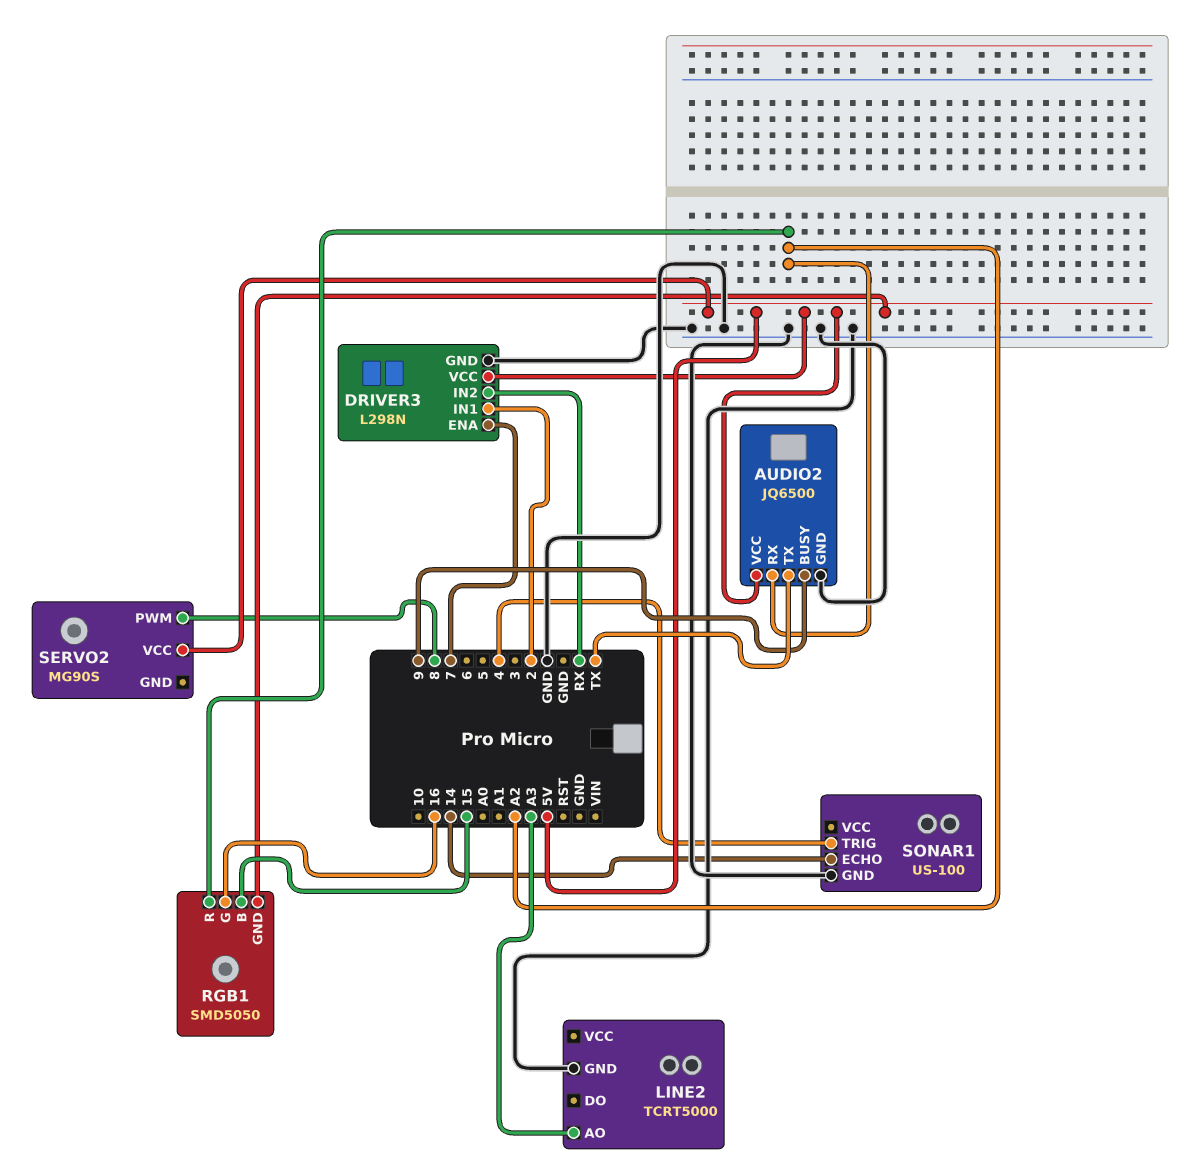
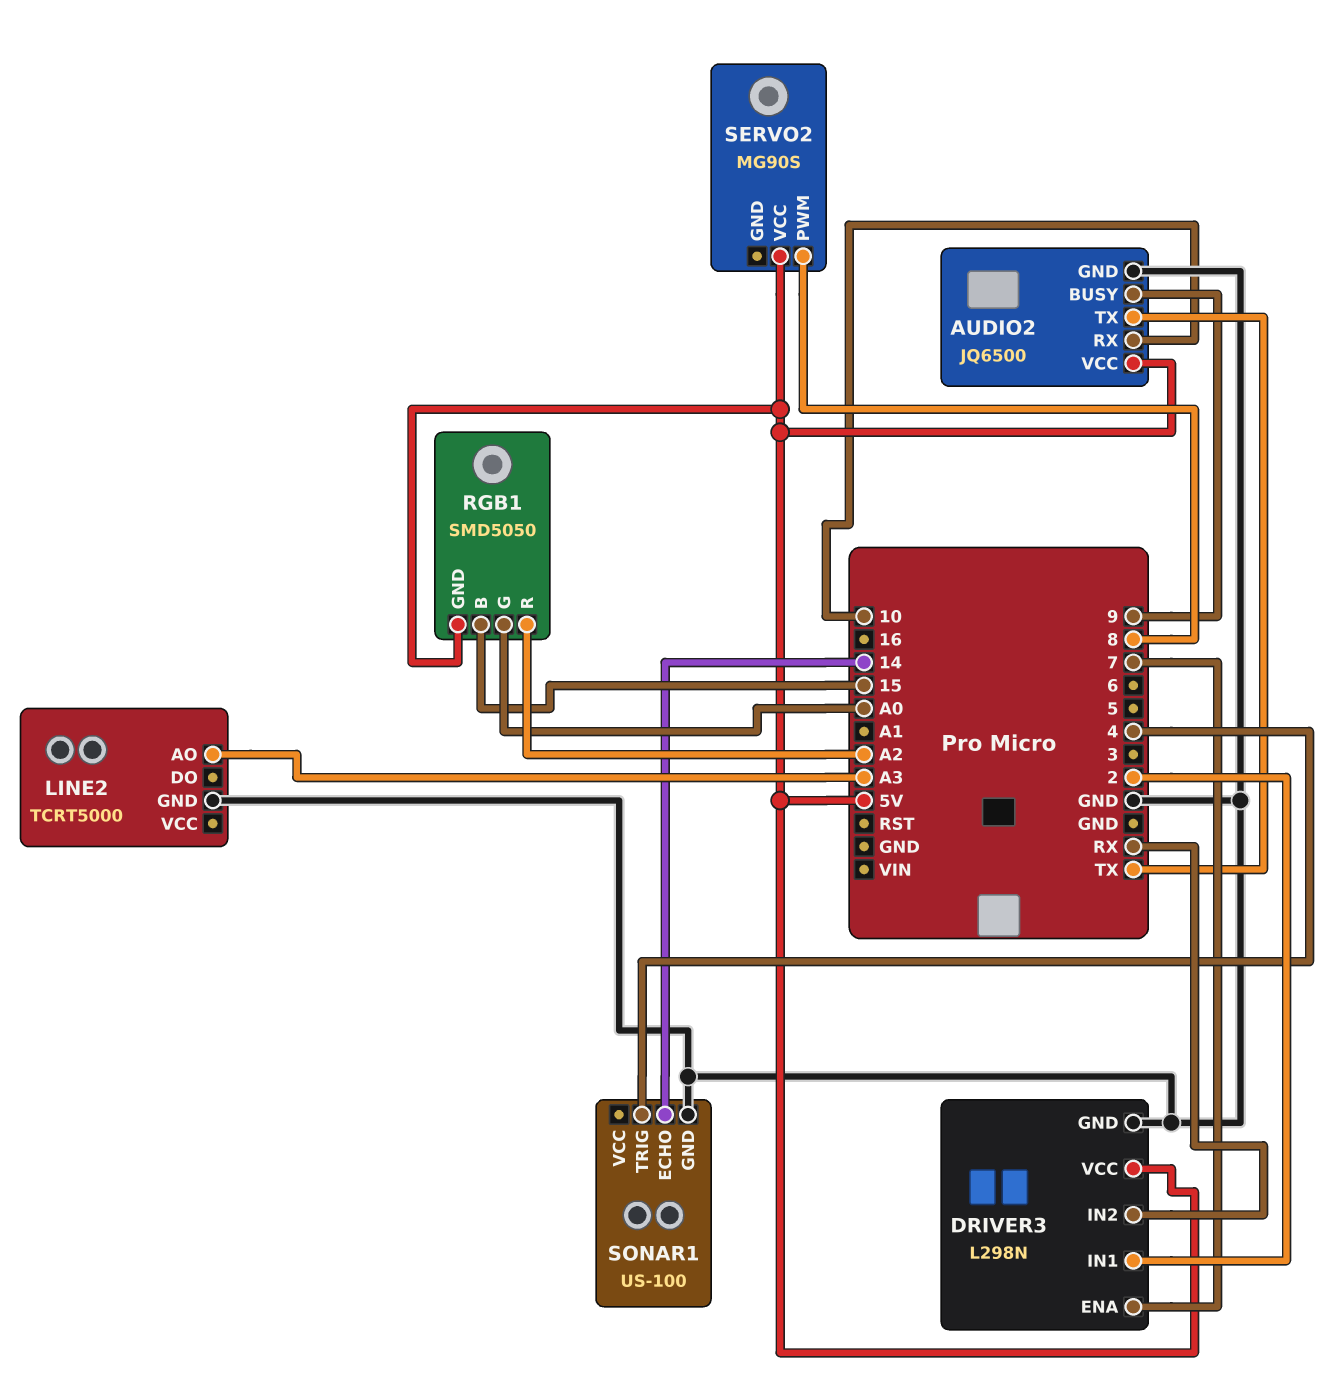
AUDIO2 pin RX: A2 -> 10
RGB1 pin G: 16 -> A0

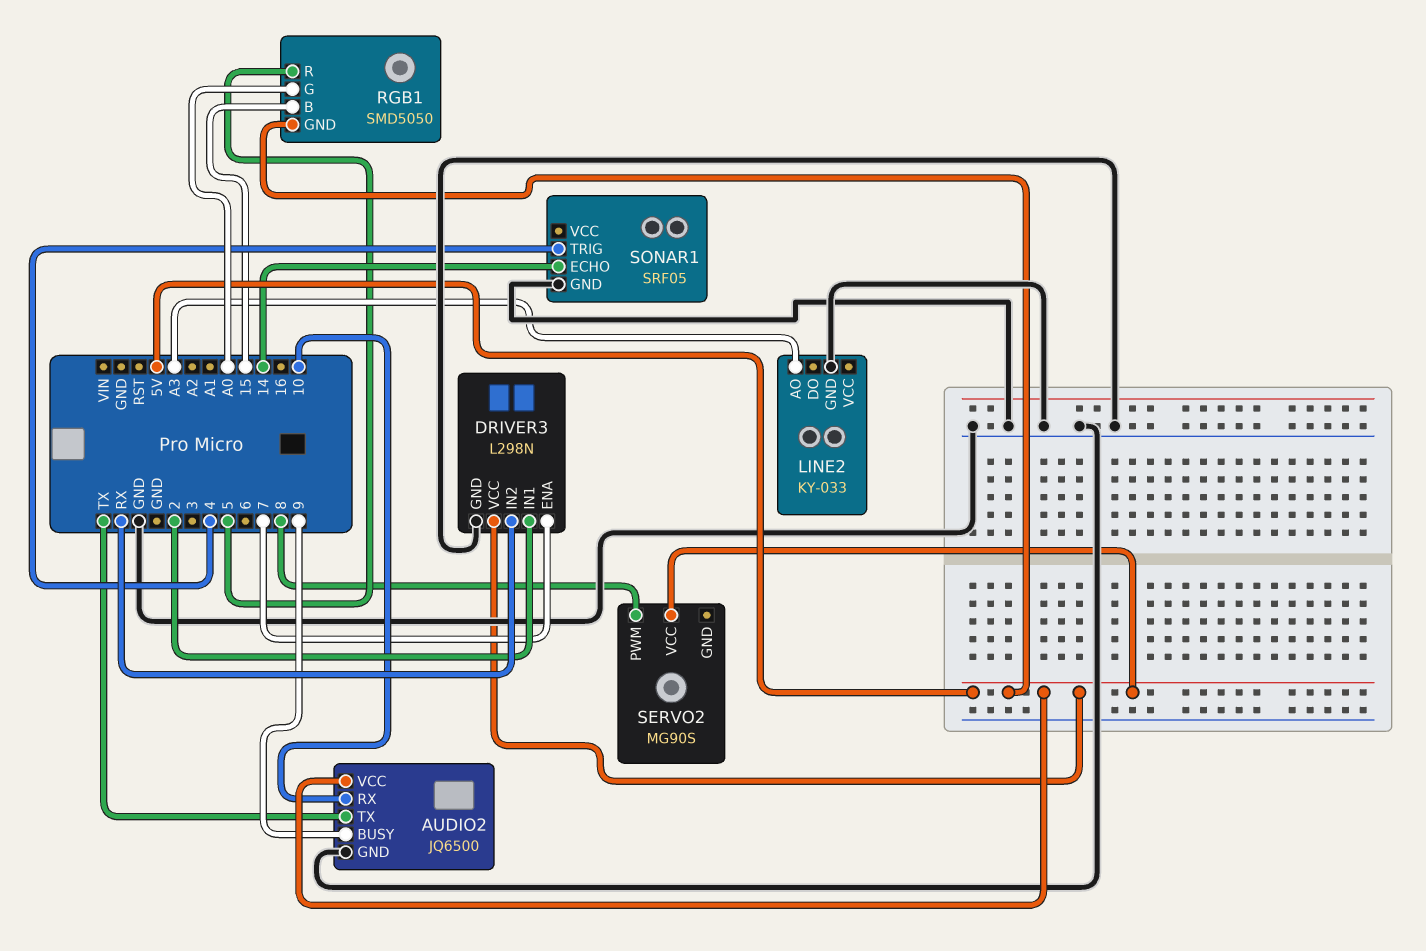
LINE2: TCRT5000 -> KY-033
RGB1 pin R: A2 -> 5
SONAR1: US-100 -> SRF05

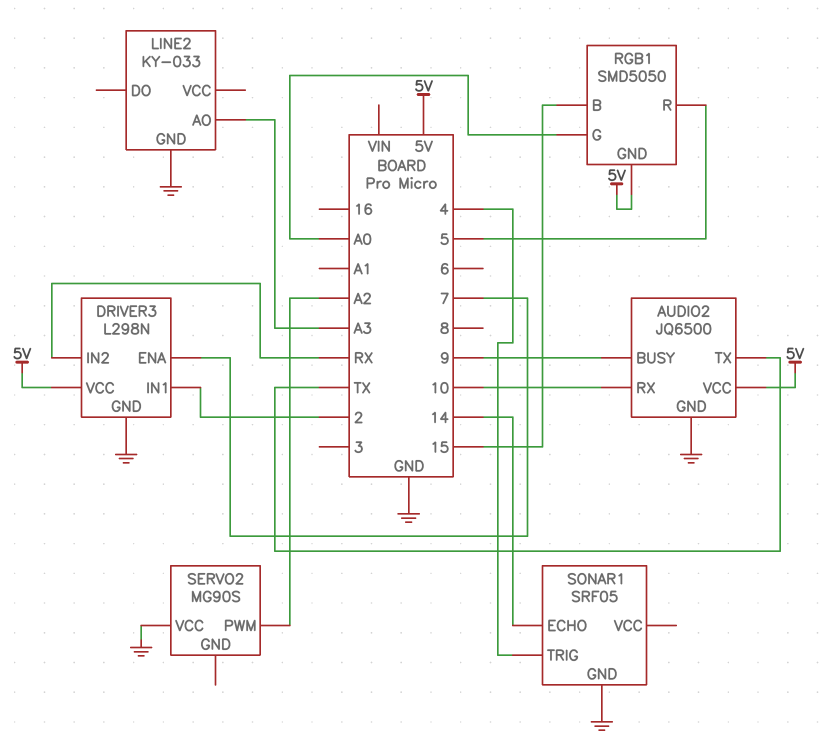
SERVO2 pin PWM: 8 -> A2
SERVO2 pin VCC: 5V -> GND

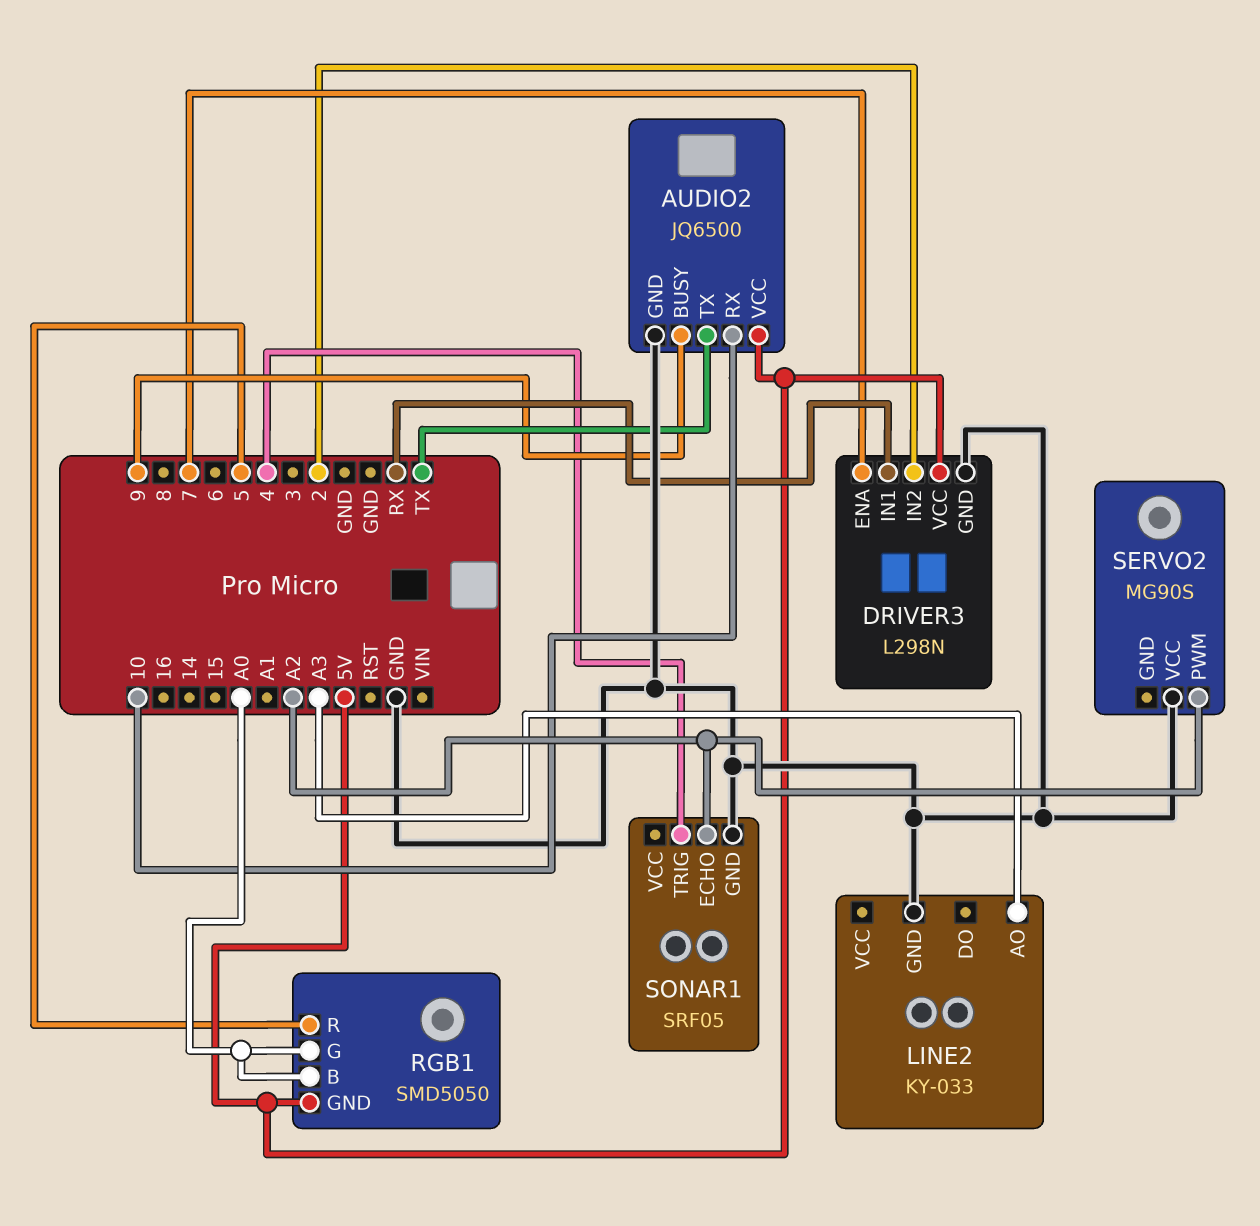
DRIVER3 pin IN1: 2 -> RX
DRIVER3 pin IN2: RX -> 2
RGB1 pin B: 15 -> A0
SONAR1 pin ECHO: 14 -> A2

